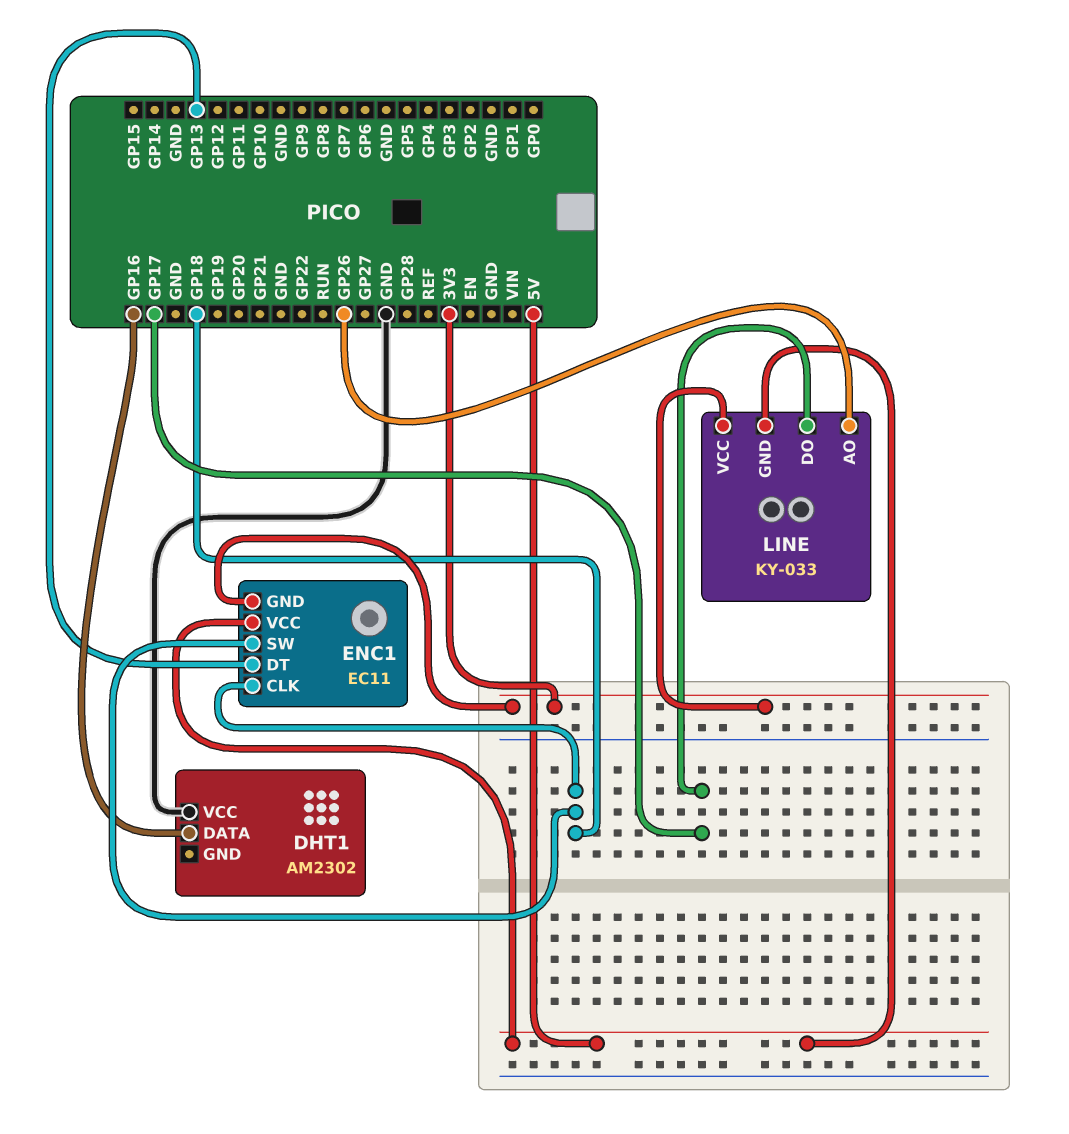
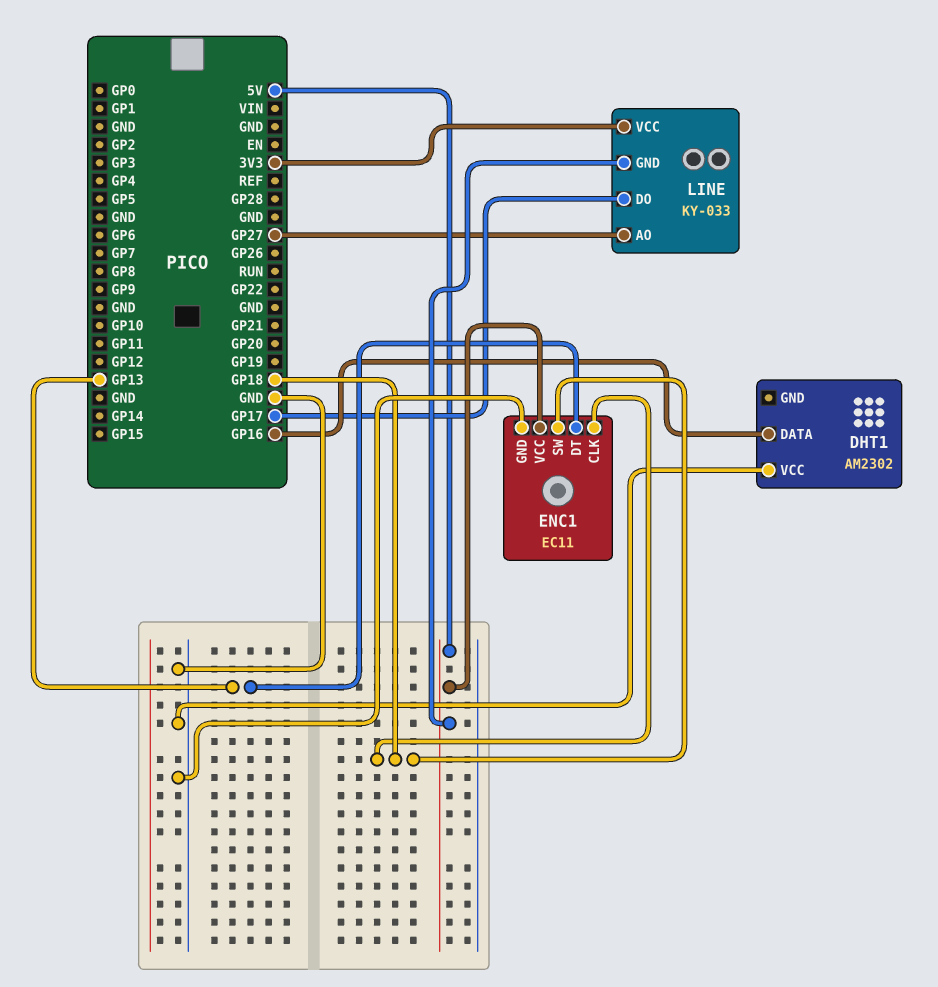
ENC1 pin GND: 3V3 -> GND
LINE pin AO: GP26 -> GP27

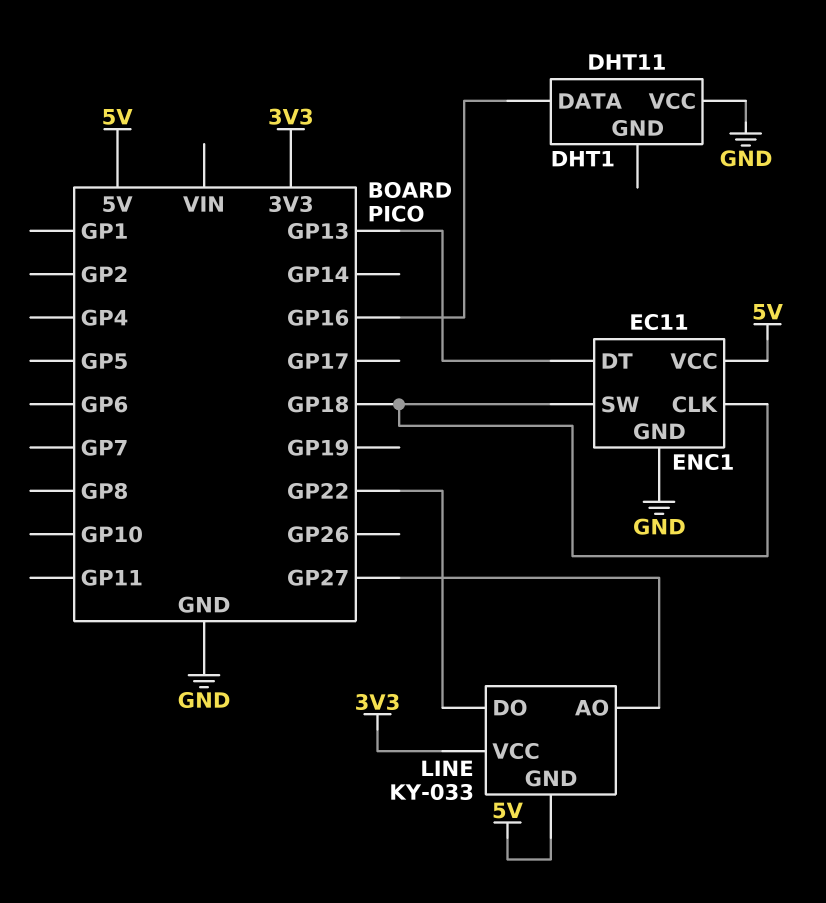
DHT1: AM2302 -> DHT11
LINE pin DO: GP17 -> GP22

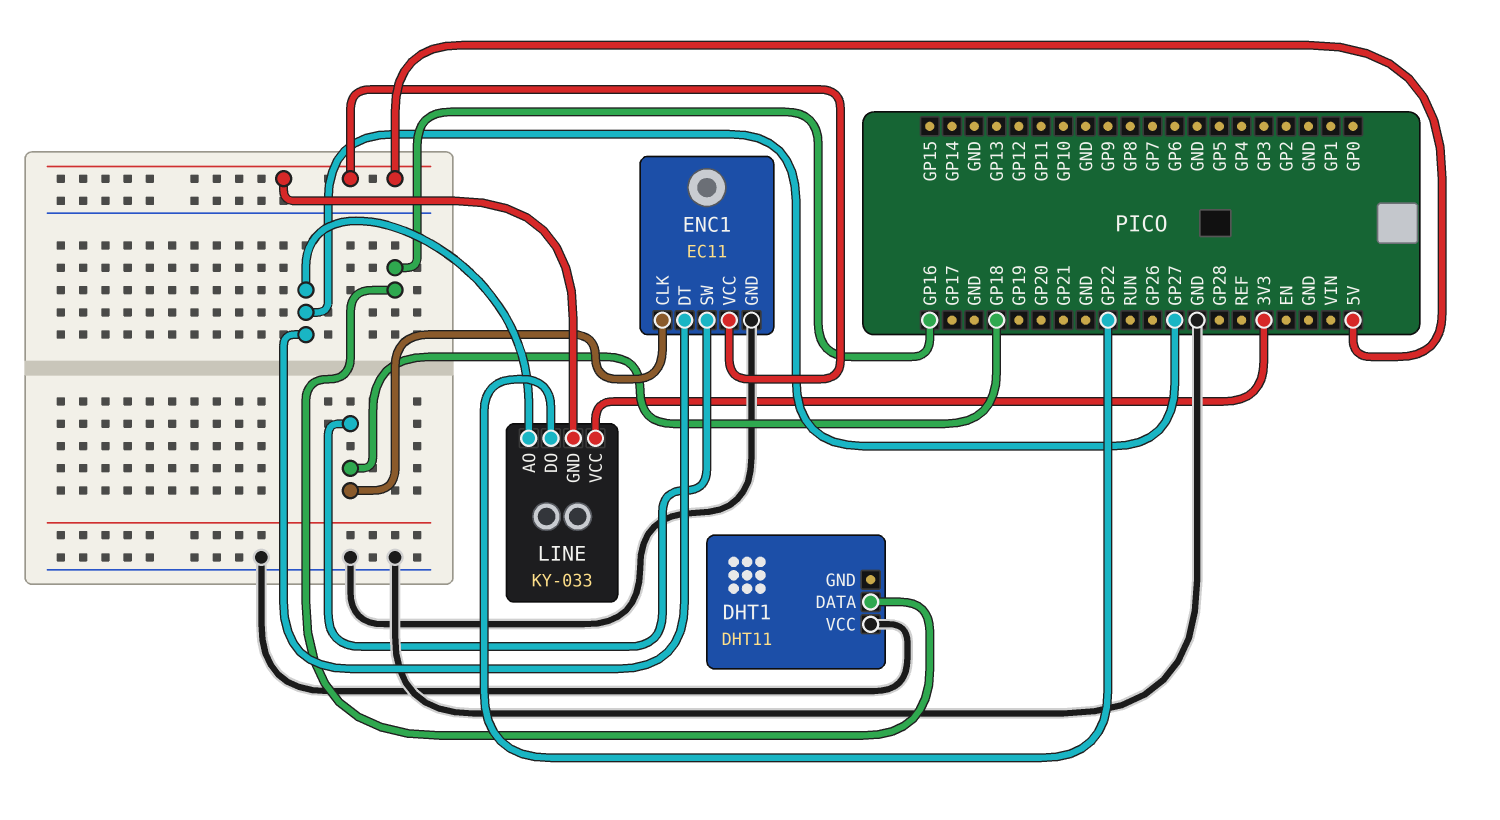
ENC1 pin DT: GP13 -> GP27

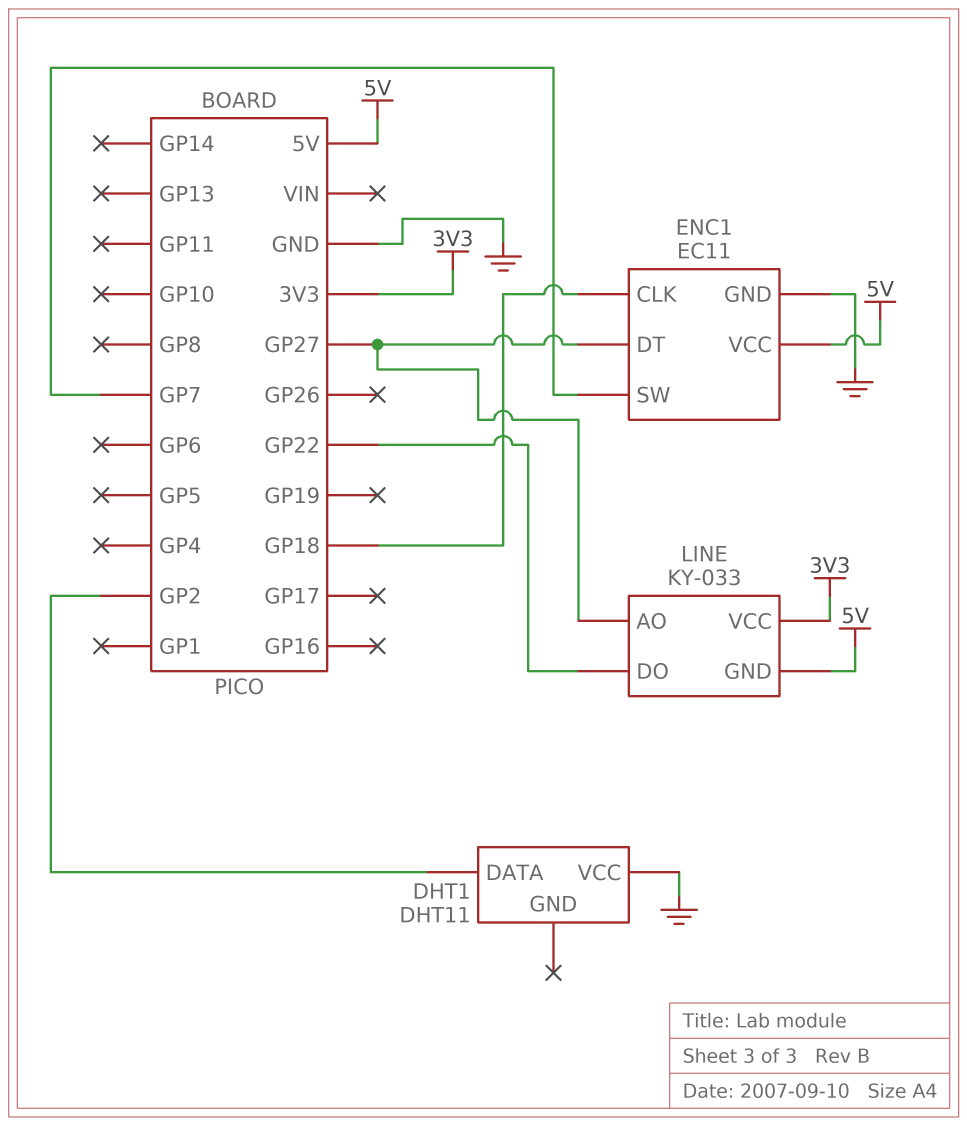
DHT1 pin DATA: GP16 -> GP2
ENC1 pin SW: GP18 -> GP7

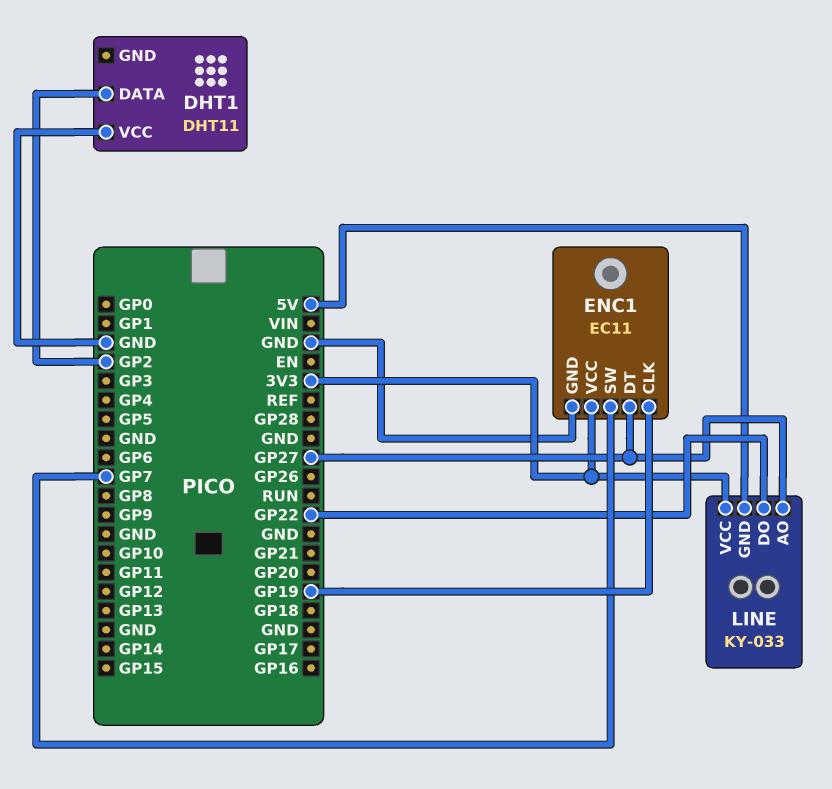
ENC1 pin CLK: GP18 -> GP19
ENC1 pin VCC: 5V -> 3V3

